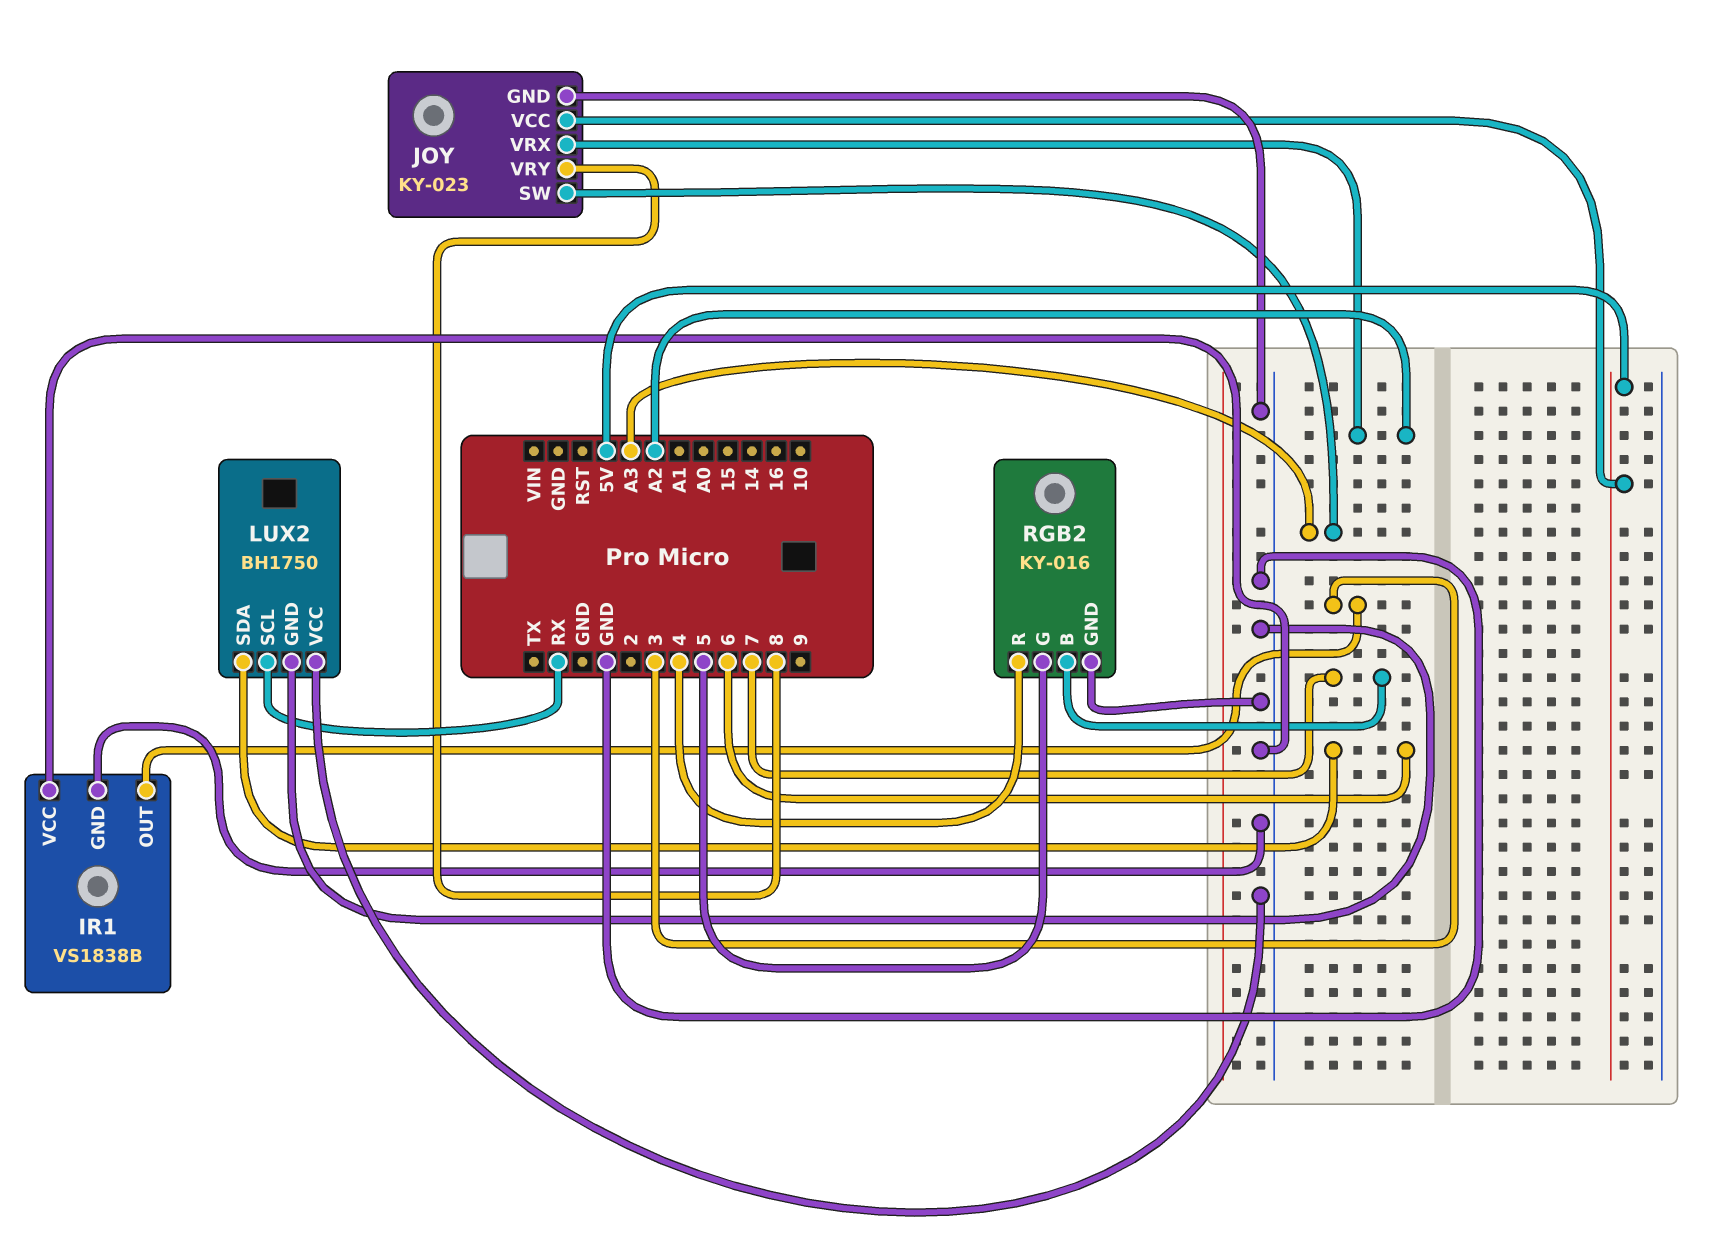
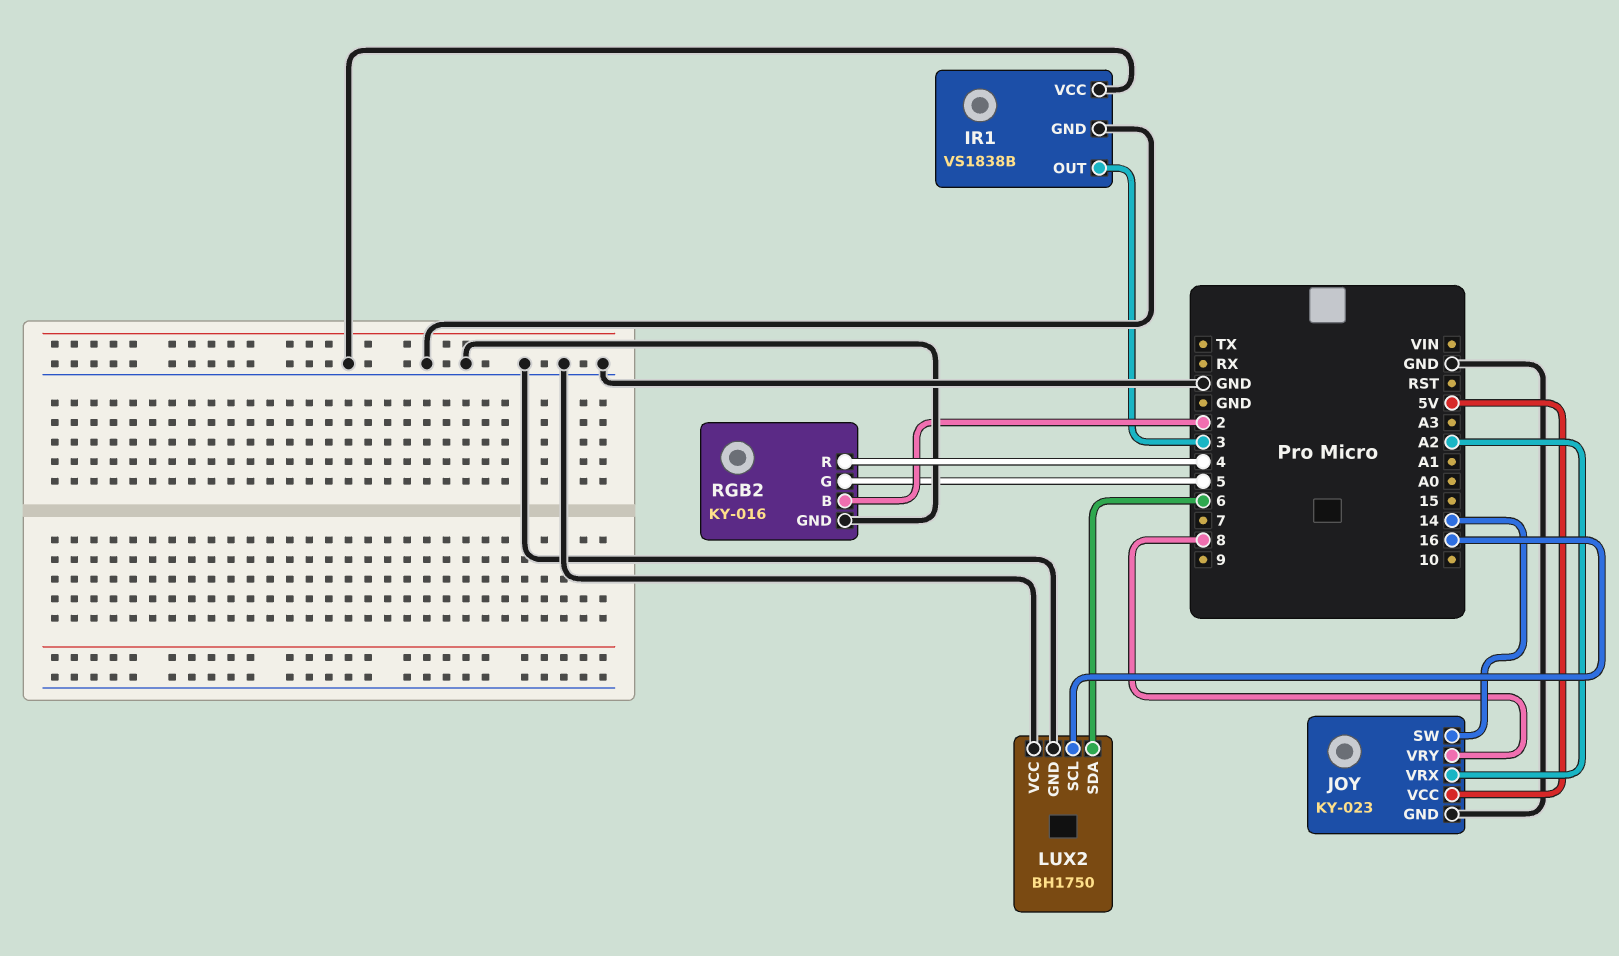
JOY pin SW: A3 -> 14
LUX2 pin SCL: RX -> 16
RGB2 pin B: 7 -> 2

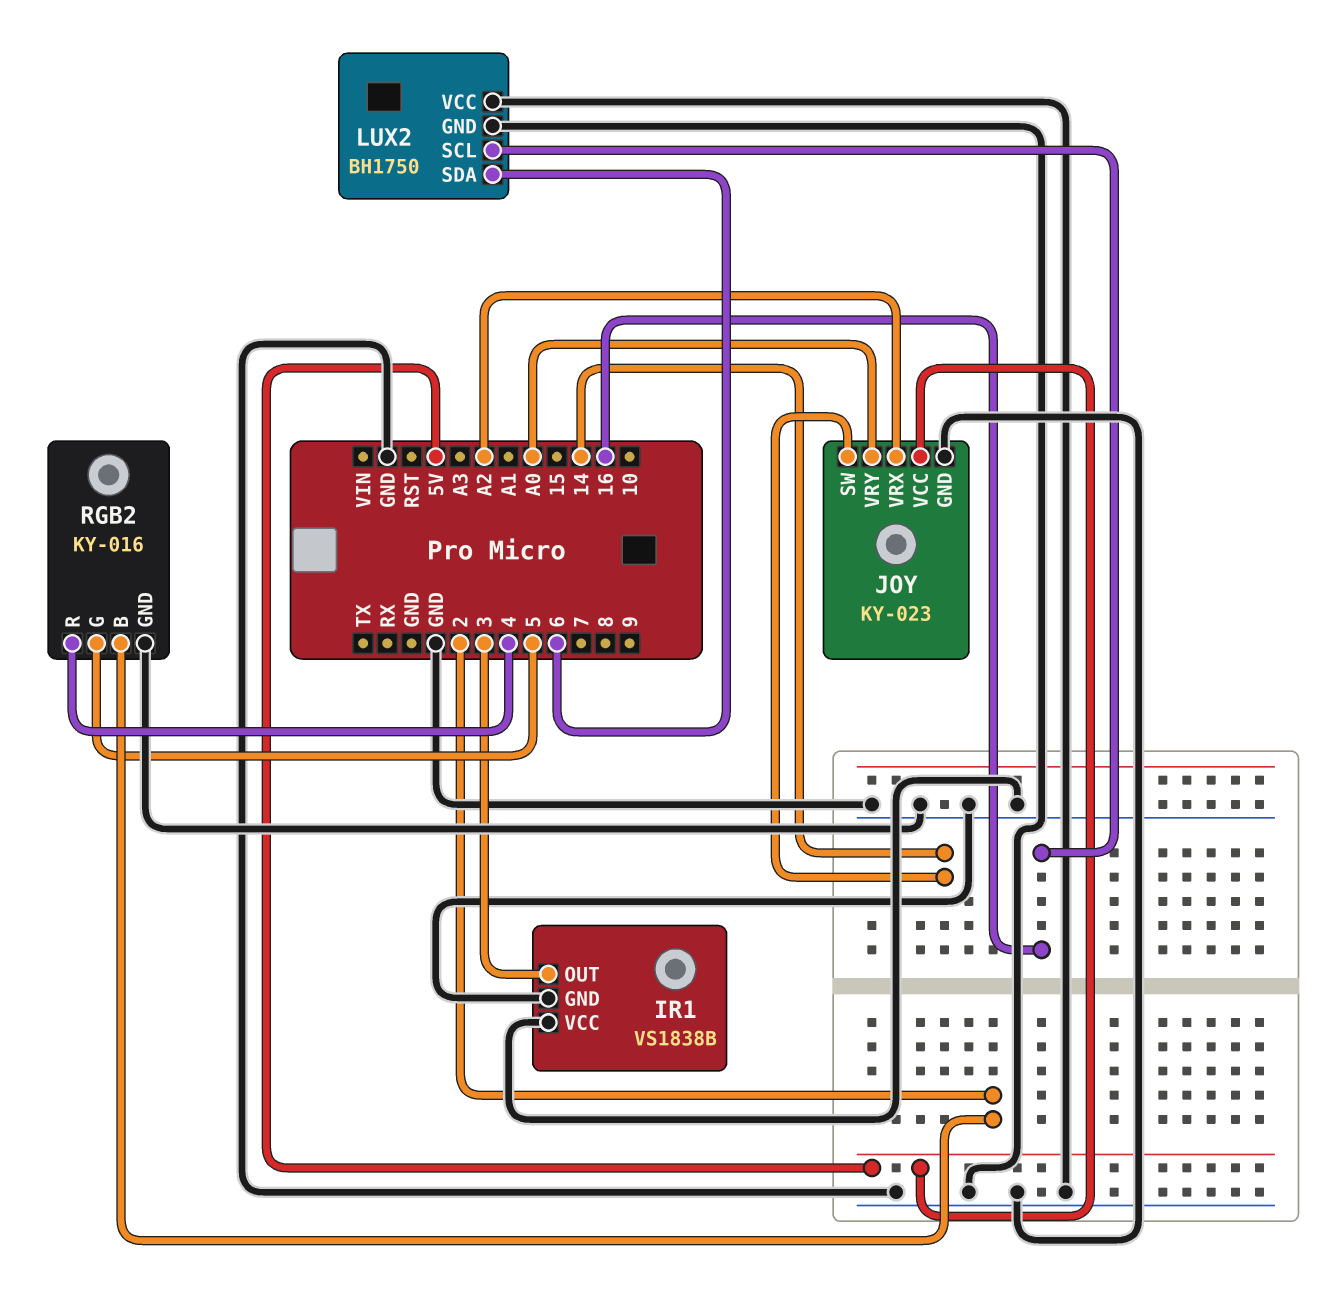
JOY pin VRY: 8 -> A0

